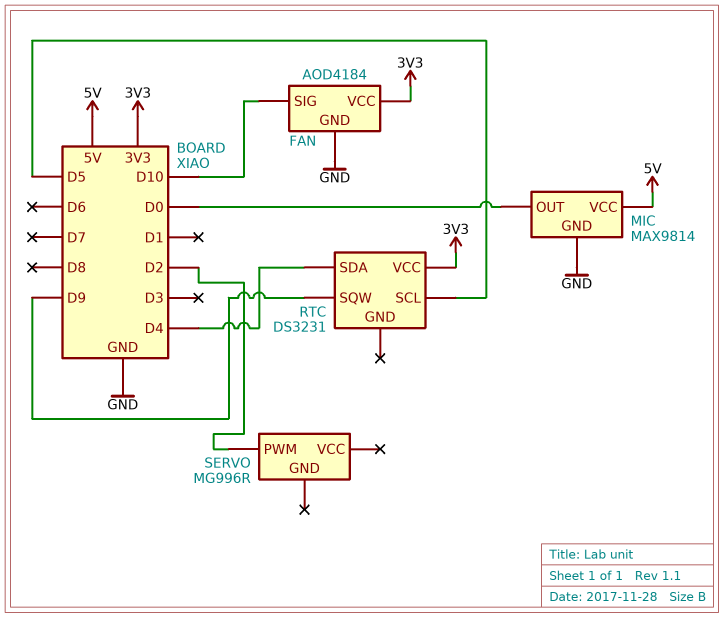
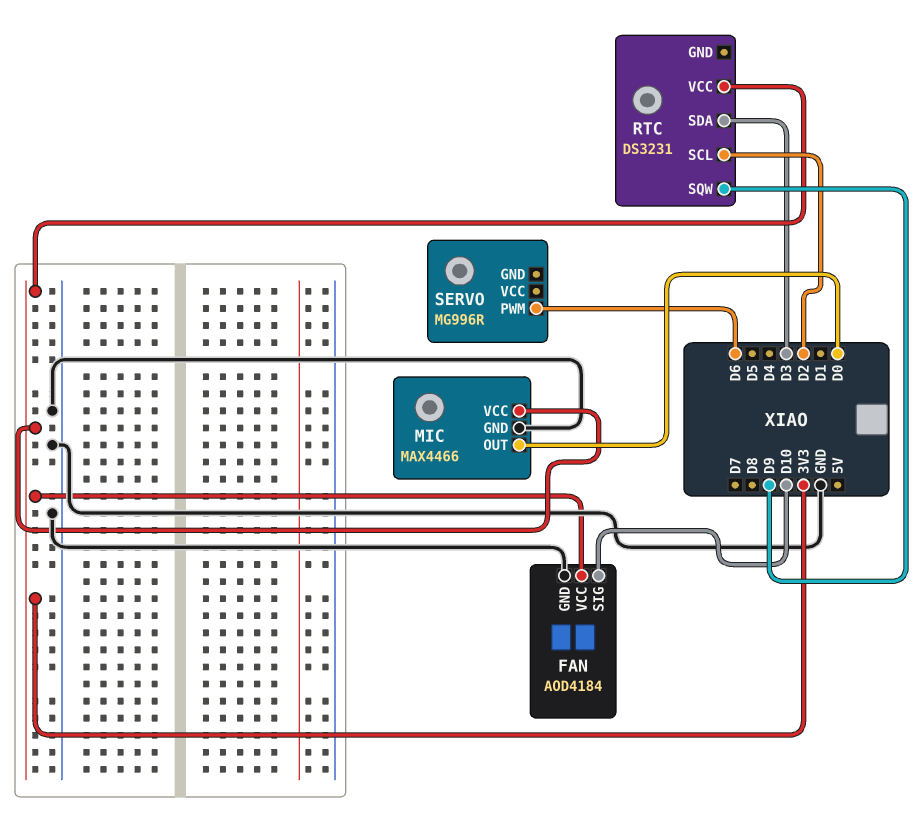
MIC: MAX9814 -> MAX4466
MIC pin VCC: 5V -> 3V3
RTC pin SCL: D5 -> D2
RTC pin SDA: D4 -> D3
SERVO pin PWM: D2 -> D6

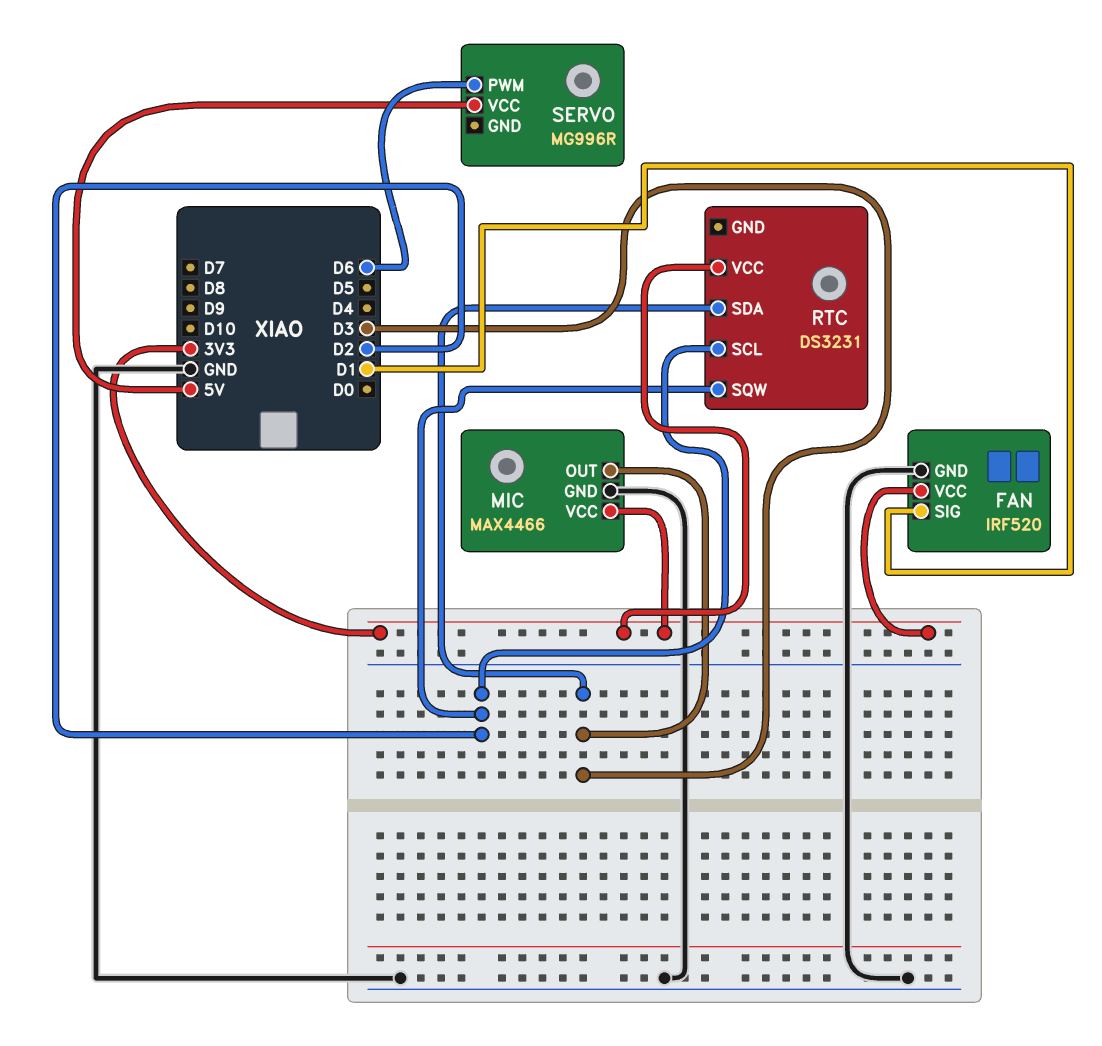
FAN: AOD4184 -> IRF520
FAN pin SIG: D10 -> D1
MIC pin OUT: D0 -> D3
RTC pin SQW: D9 -> D2
SERVO pin VCC: none -> 5V

